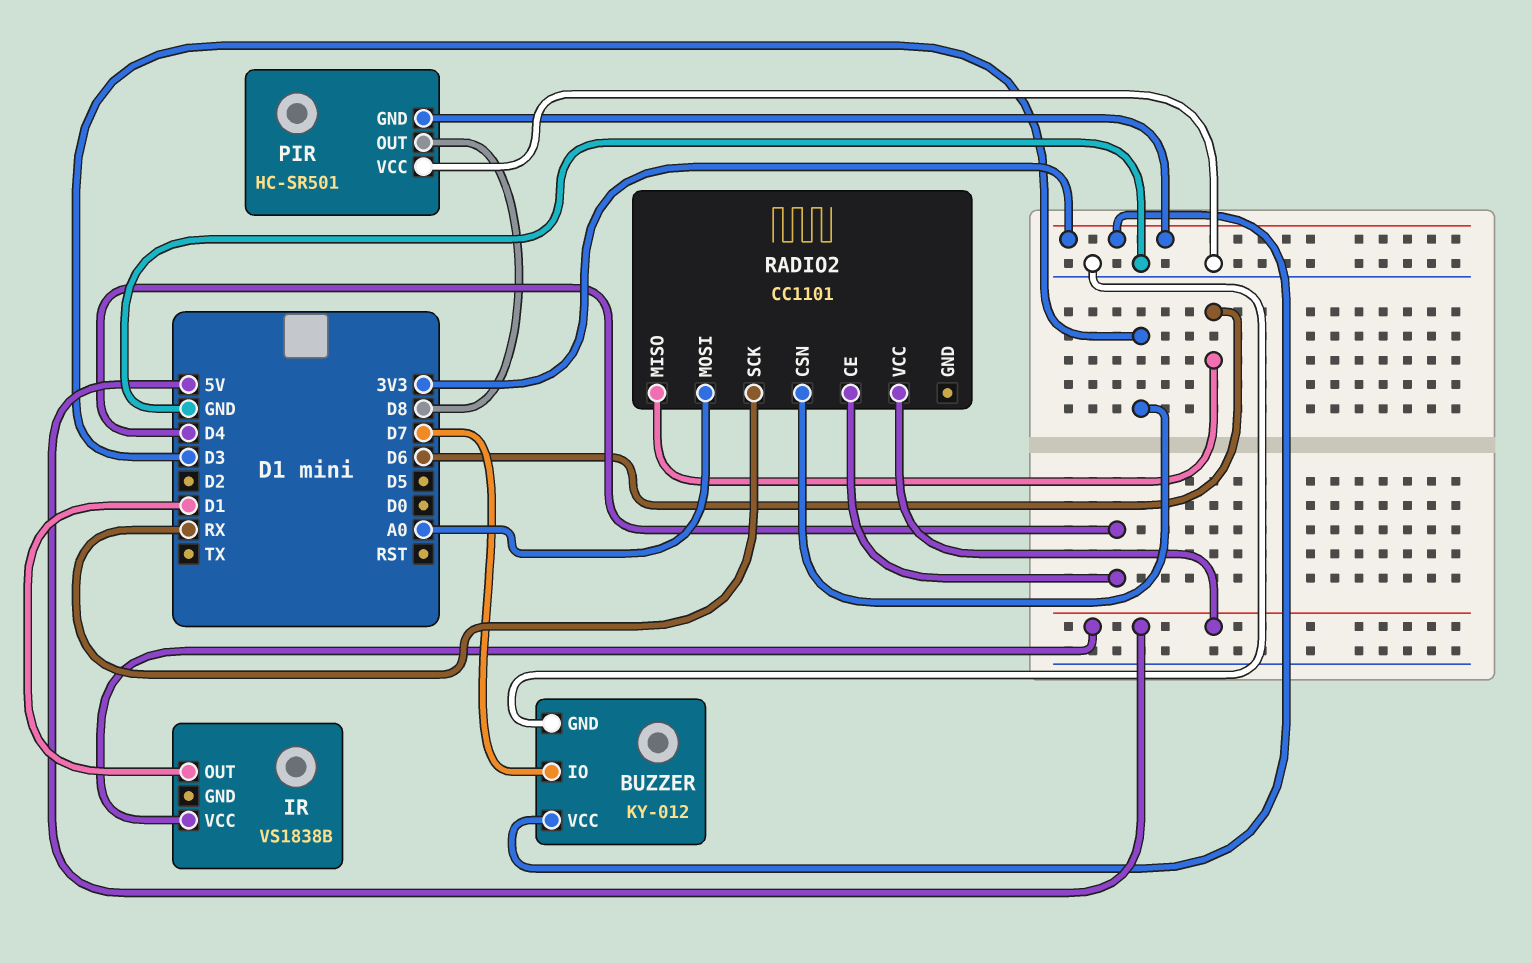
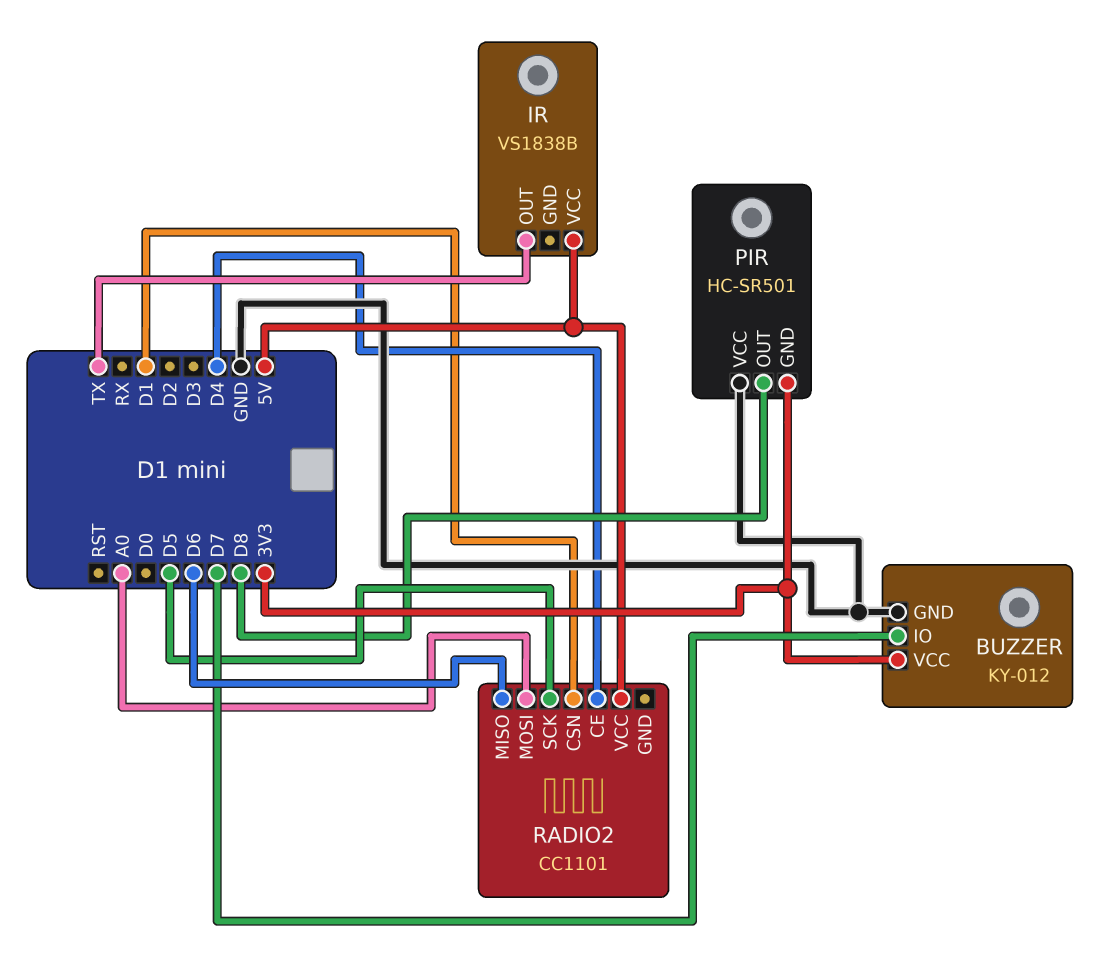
IR pin OUT: D1 -> TX
RADIO2 pin CSN: D3 -> D1
RADIO2 pin SCK: RX -> D5

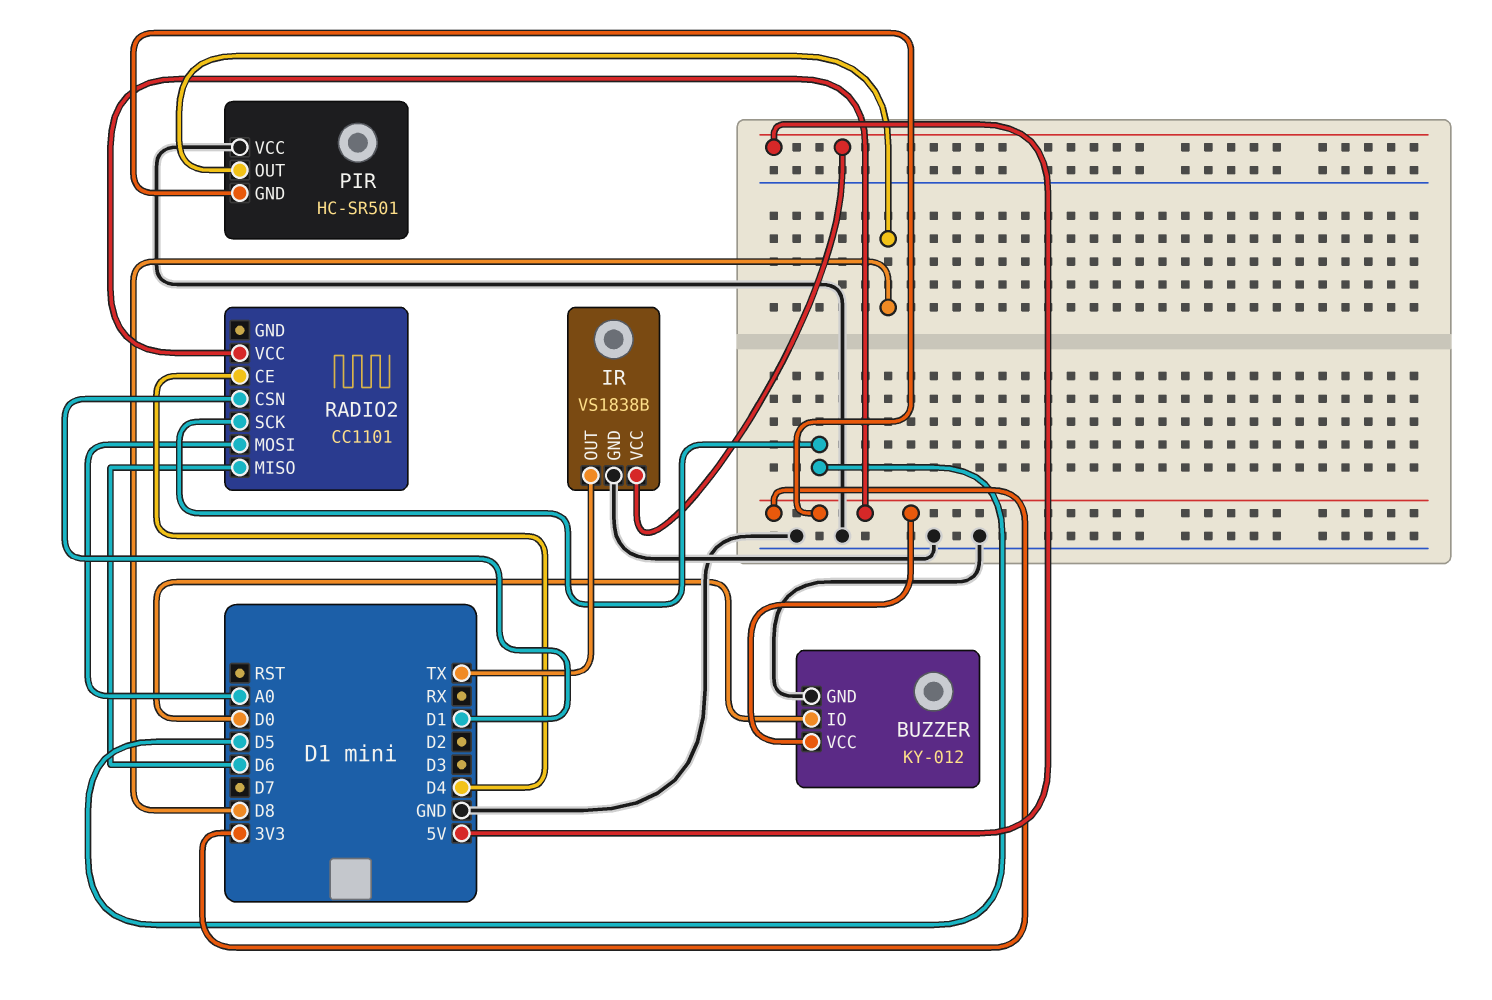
BUZZER pin IO: D7 -> D0
IR pin GND: none -> GND
RADIO2 pin VCC: 5V -> 3V3

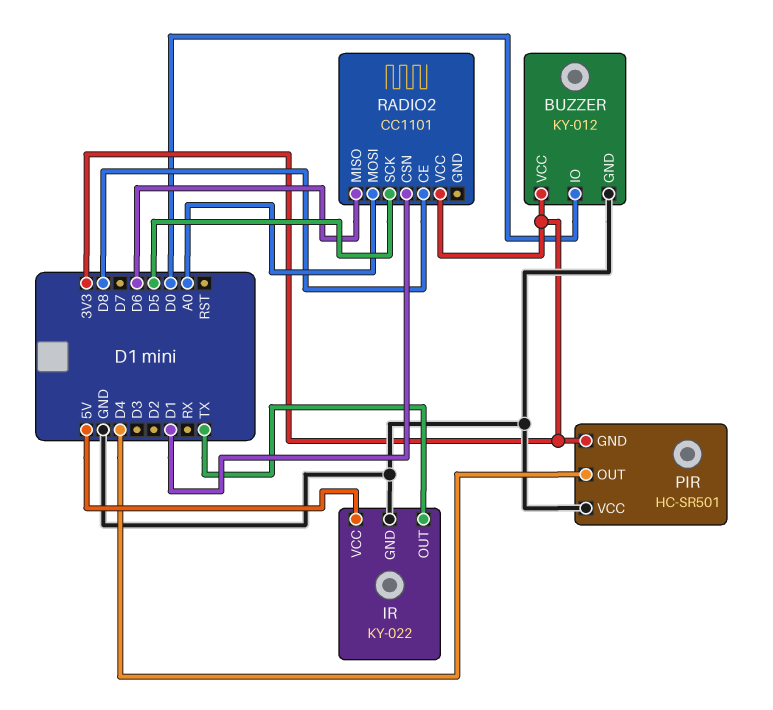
IR: VS1838B -> KY-022
PIR pin OUT: D8 -> D4
RADIO2 pin CE: D4 -> D8

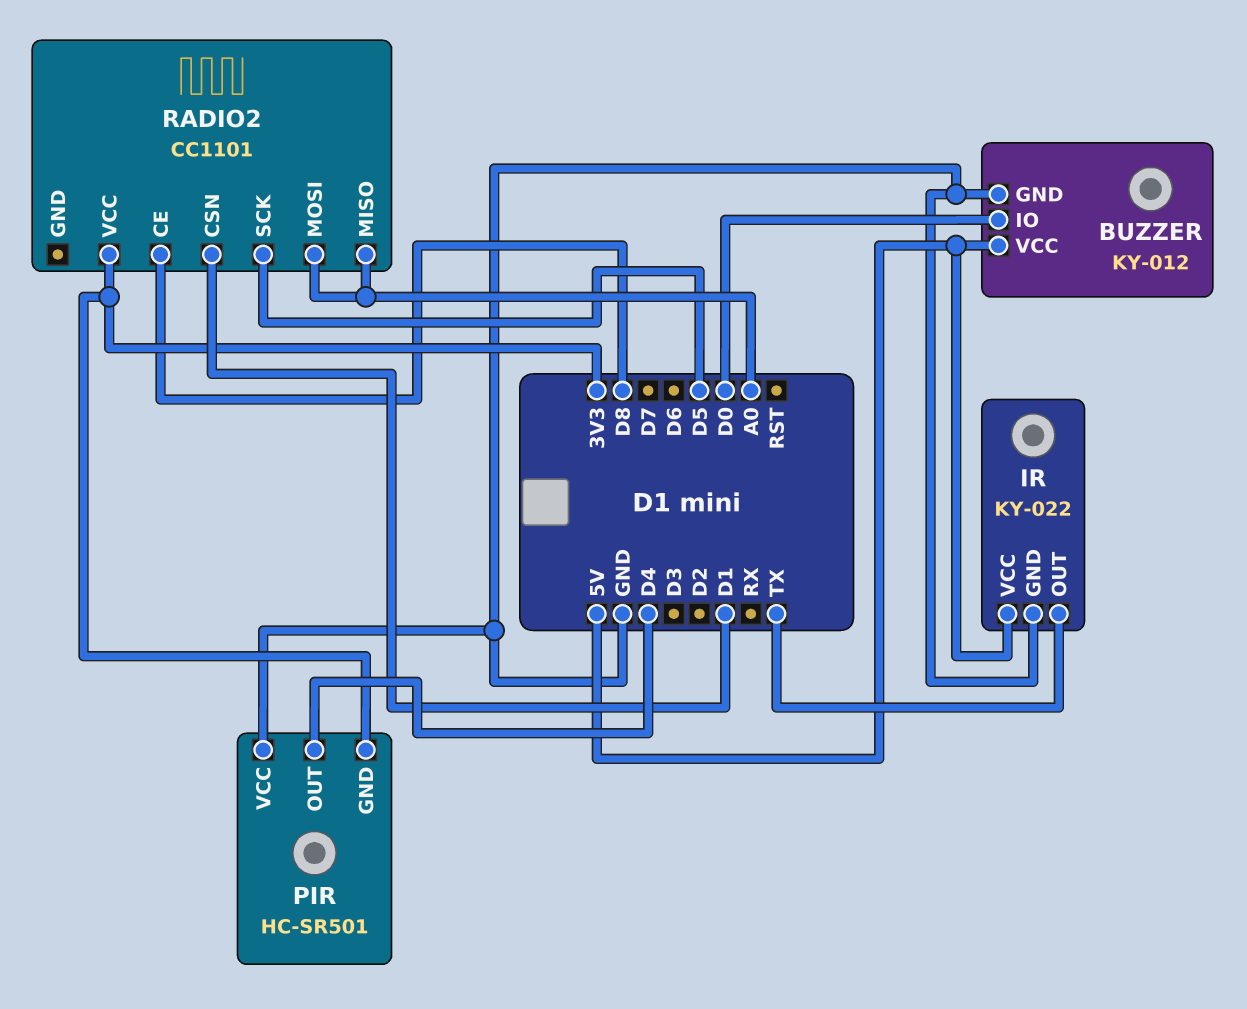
BUZZER pin VCC: 3V3 -> 5V
RADIO2 pin MISO: D6 -> A0

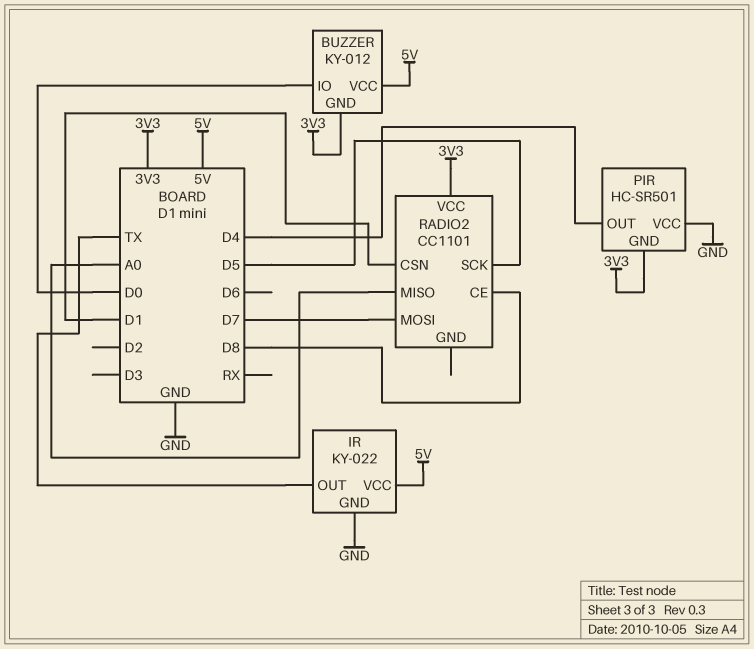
BUZZER pin GND: GND -> 3V3
RADIO2 pin MOSI: A0 -> D7

